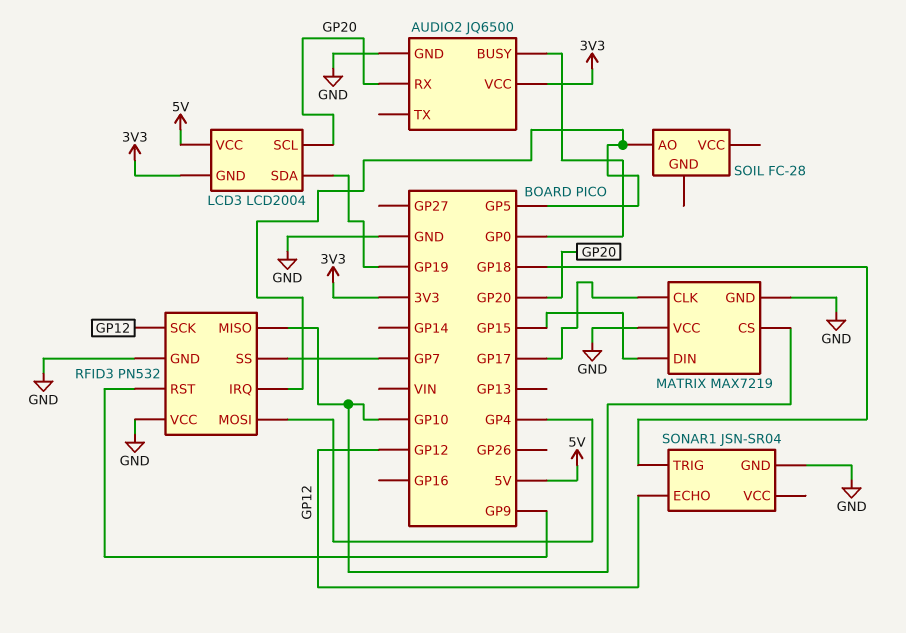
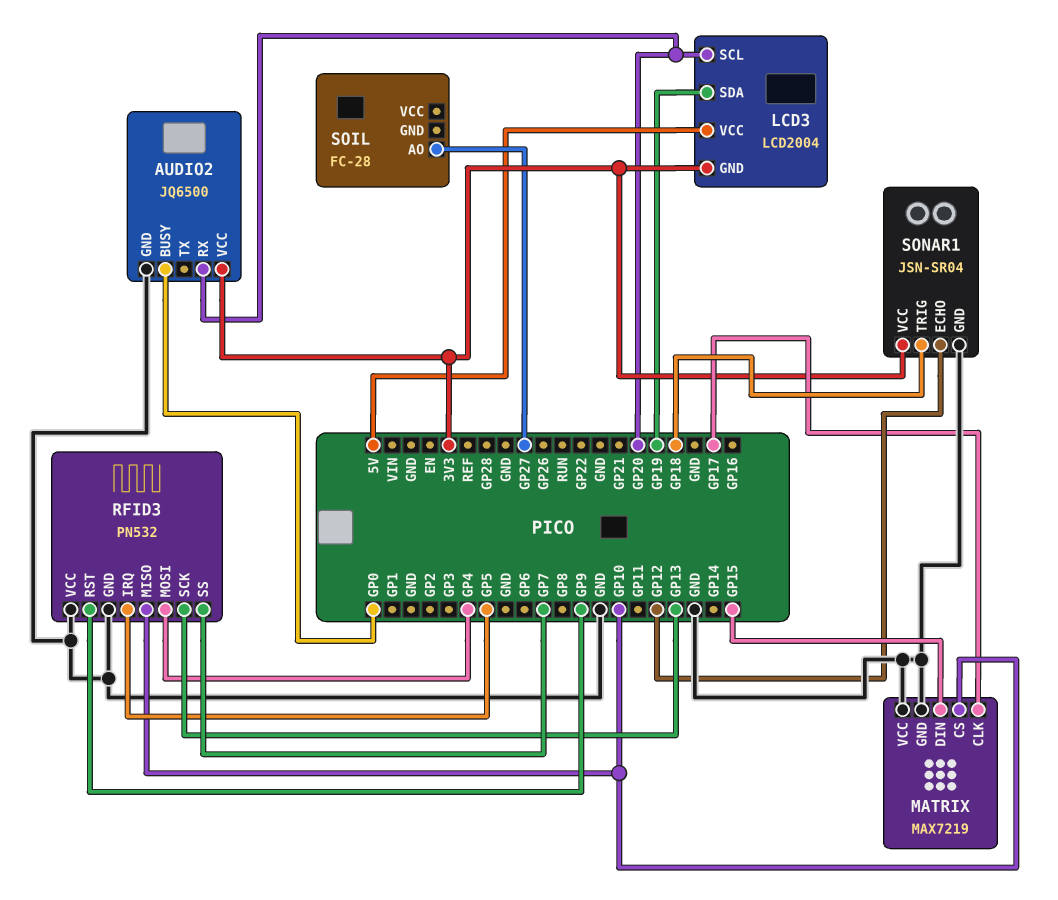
RFID3 pin SCK: GP12 -> GP13
SOIL pin AO: GP5 -> GP27
SONAR1 pin VCC: none -> 3V3

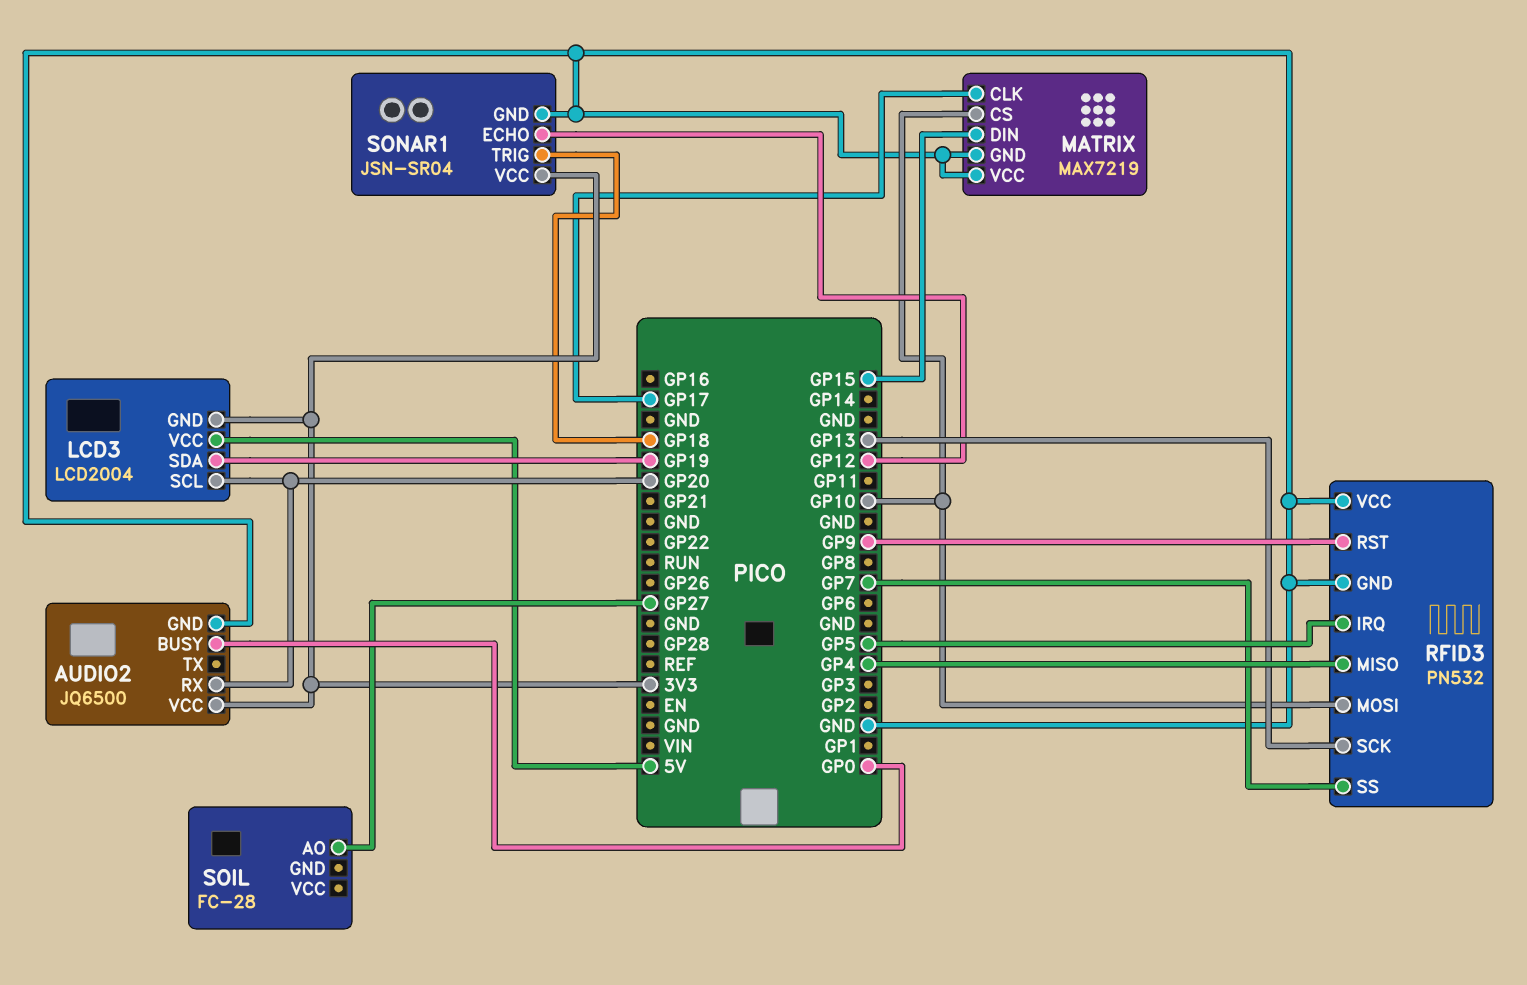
RFID3 pin MISO: GP10 -> GP4
RFID3 pin MOSI: GP4 -> GP10

